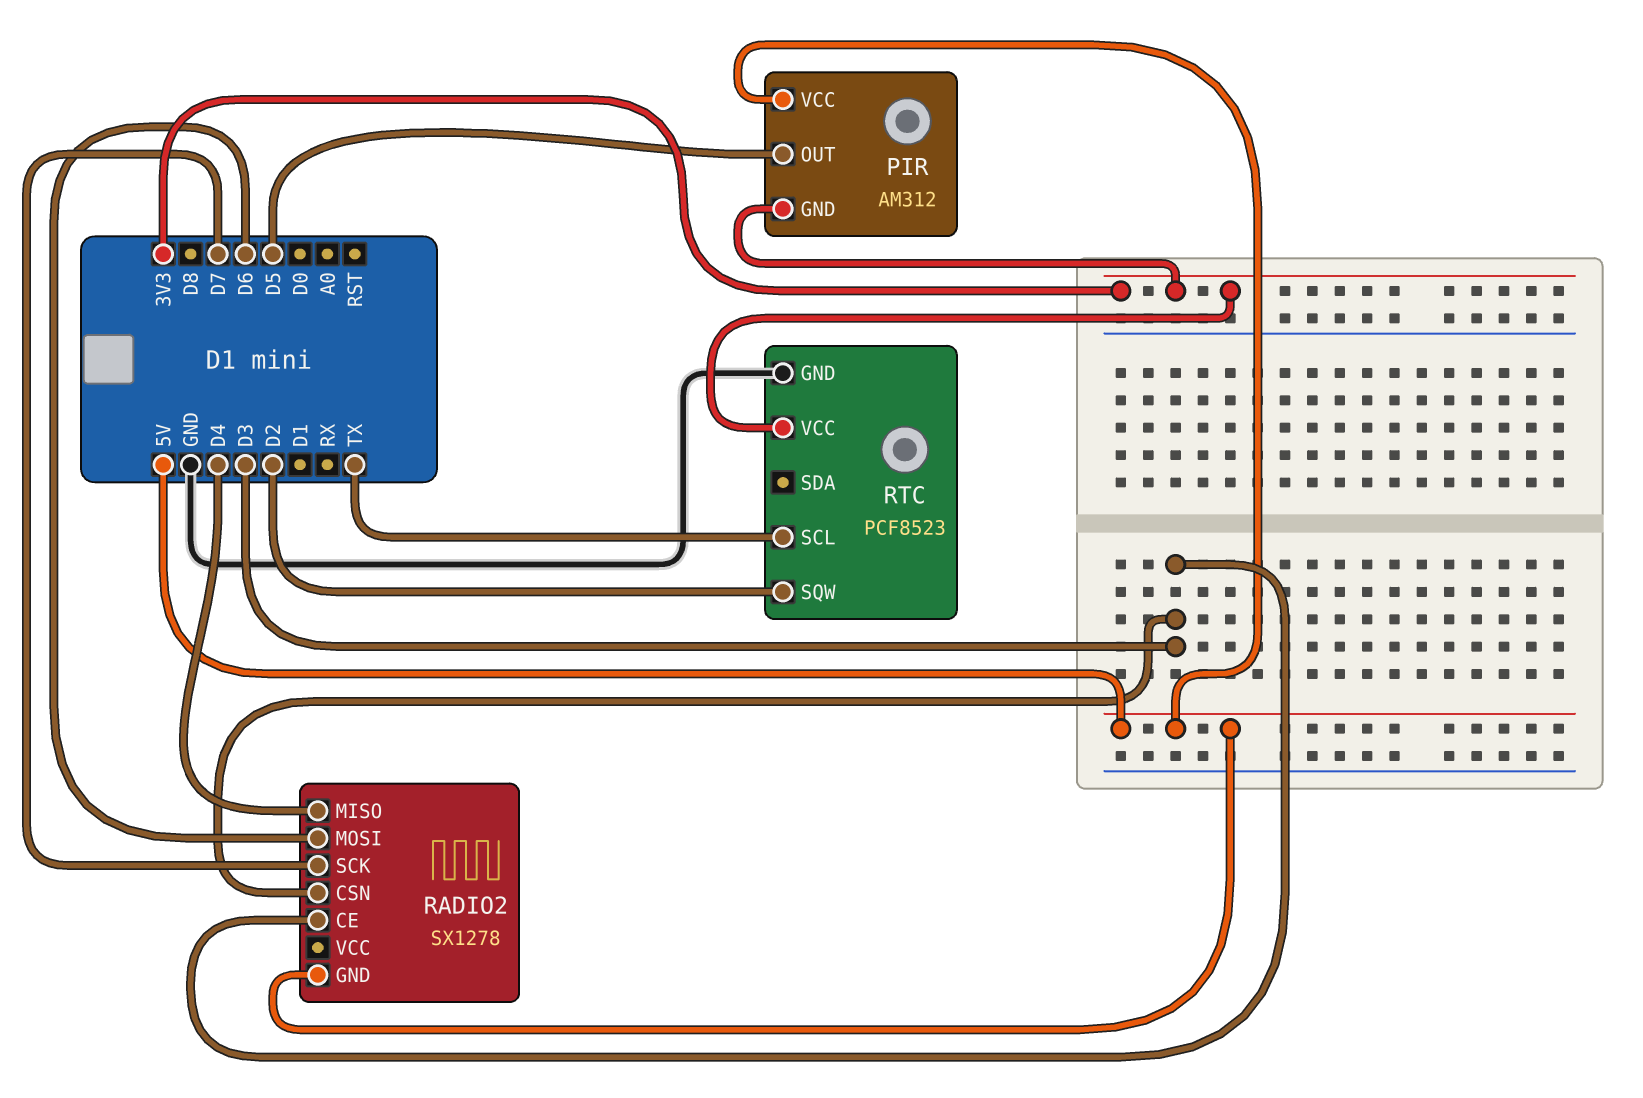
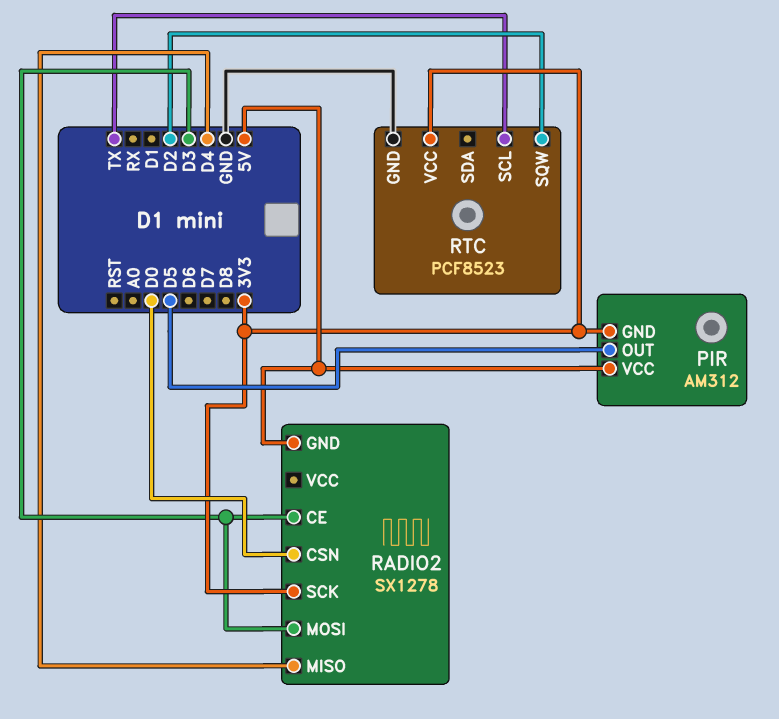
RADIO2 pin CSN: D3 -> D0
RADIO2 pin MOSI: D6 -> D3
RADIO2 pin SCK: D7 -> 3V3

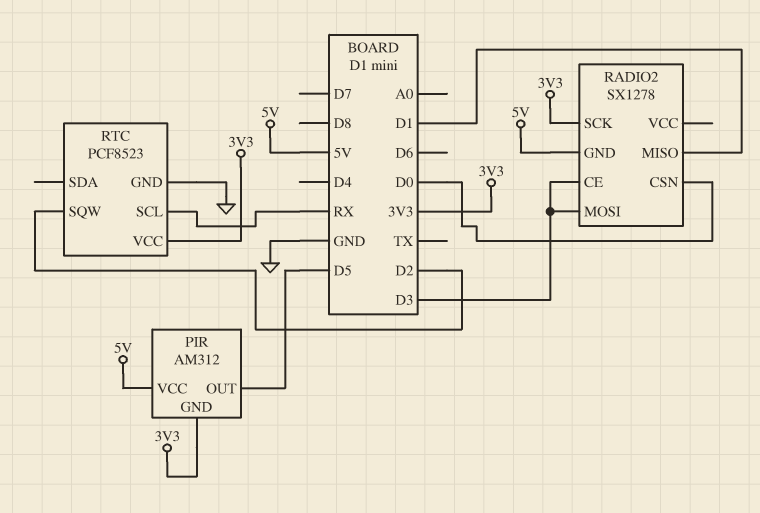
RADIO2 pin MISO: D4 -> D1
RTC pin SCL: TX -> RX

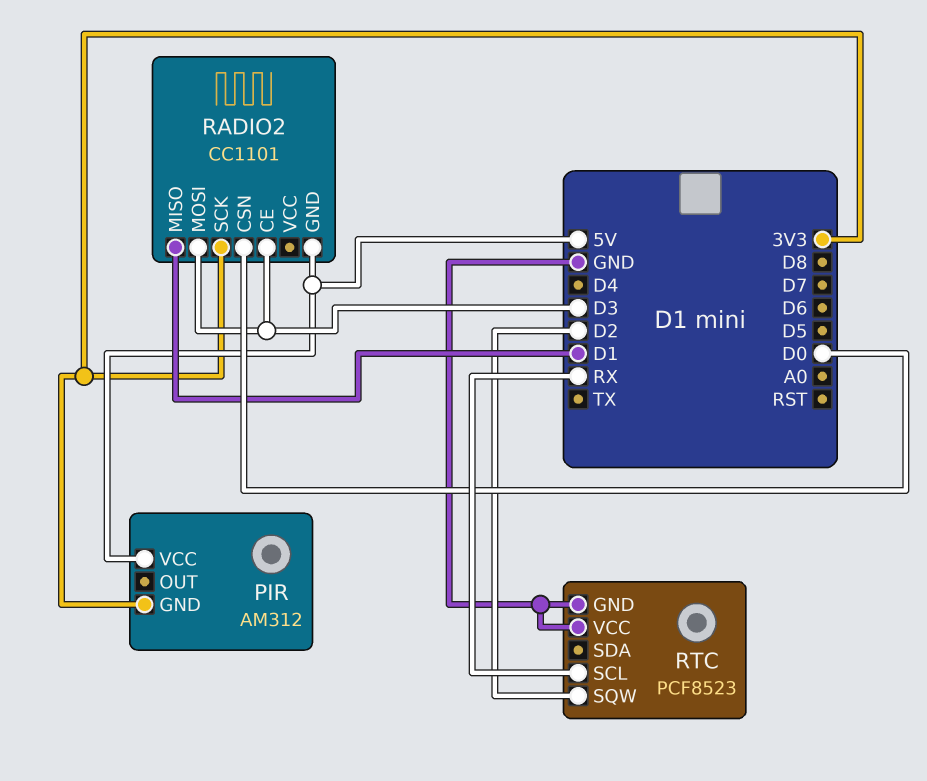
PIR pin OUT: D5 -> none
RADIO2: SX1278 -> CC1101
RTC pin VCC: 3V3 -> GND

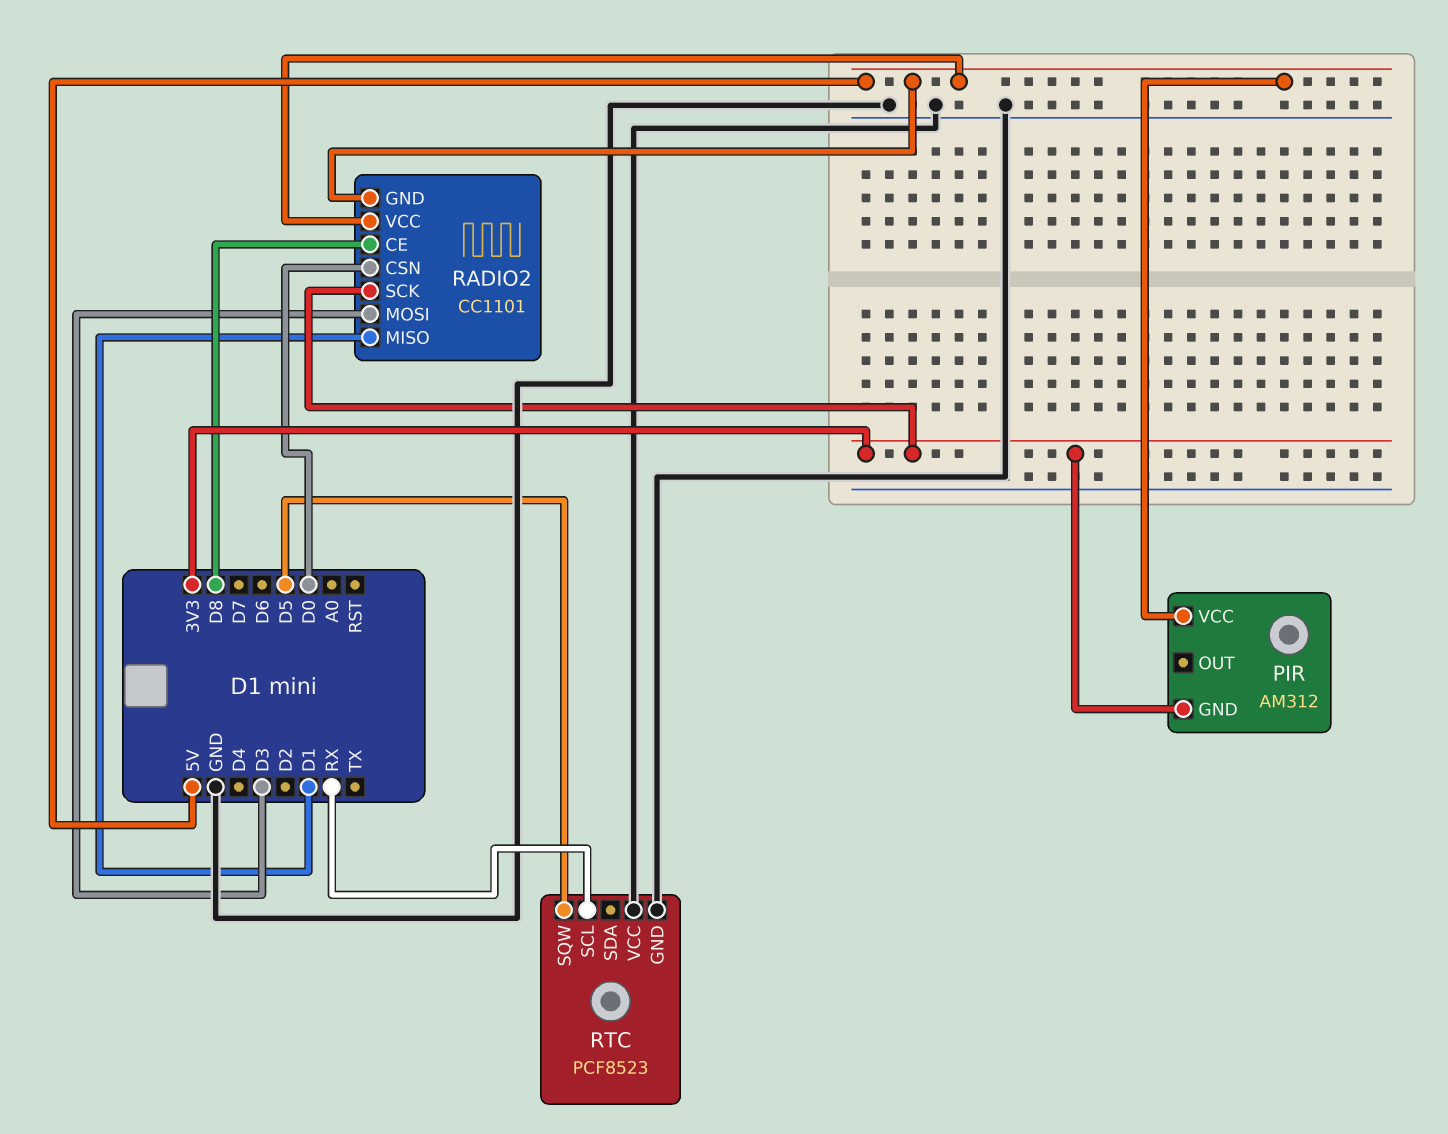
RADIO2 pin CE: D3 -> D8
RADIO2 pin VCC: none -> 5V
RTC pin SQW: D2 -> D5

